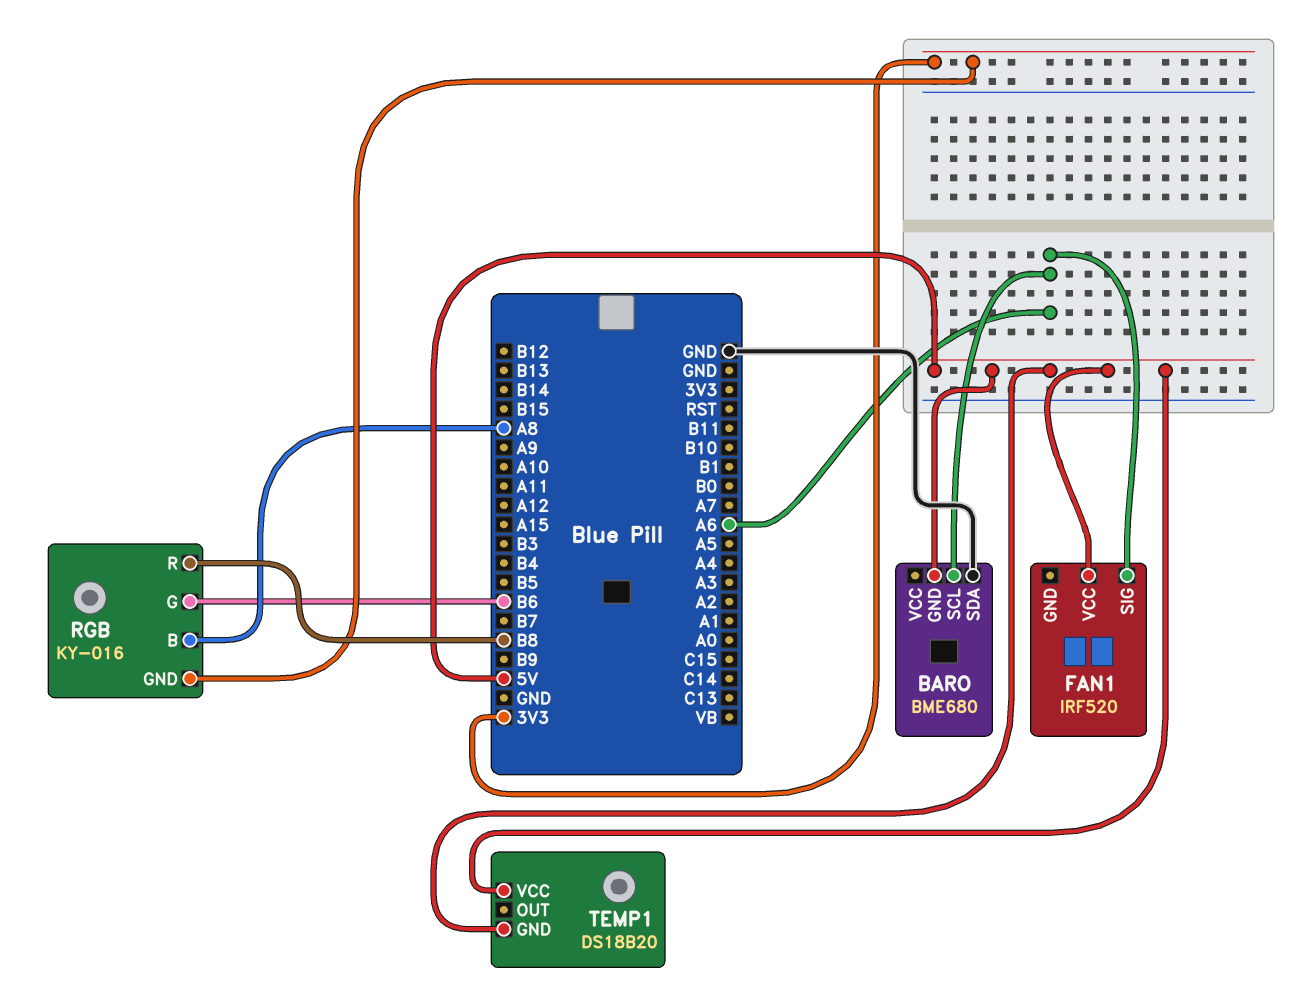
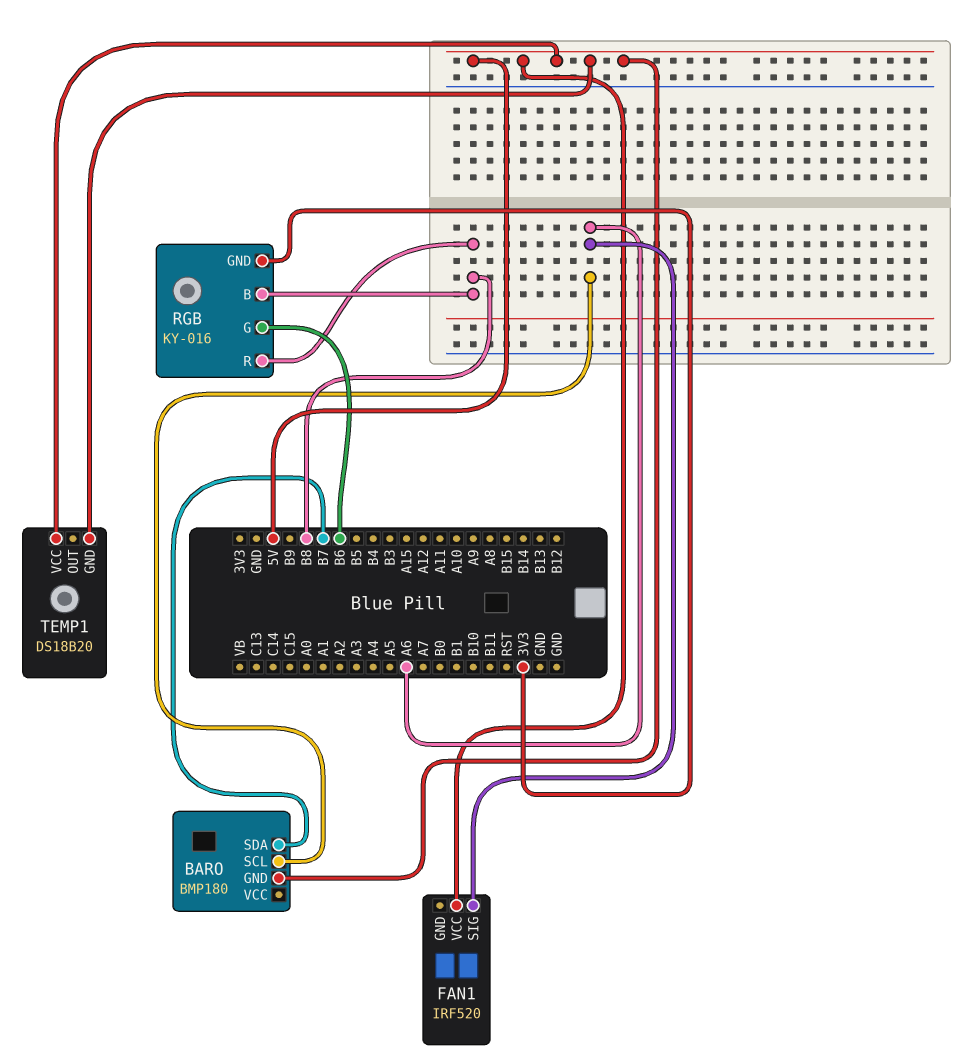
BARO: BME680 -> BMP180
BARO pin SDA: GND -> B7
RGB pin B: A8 -> B8

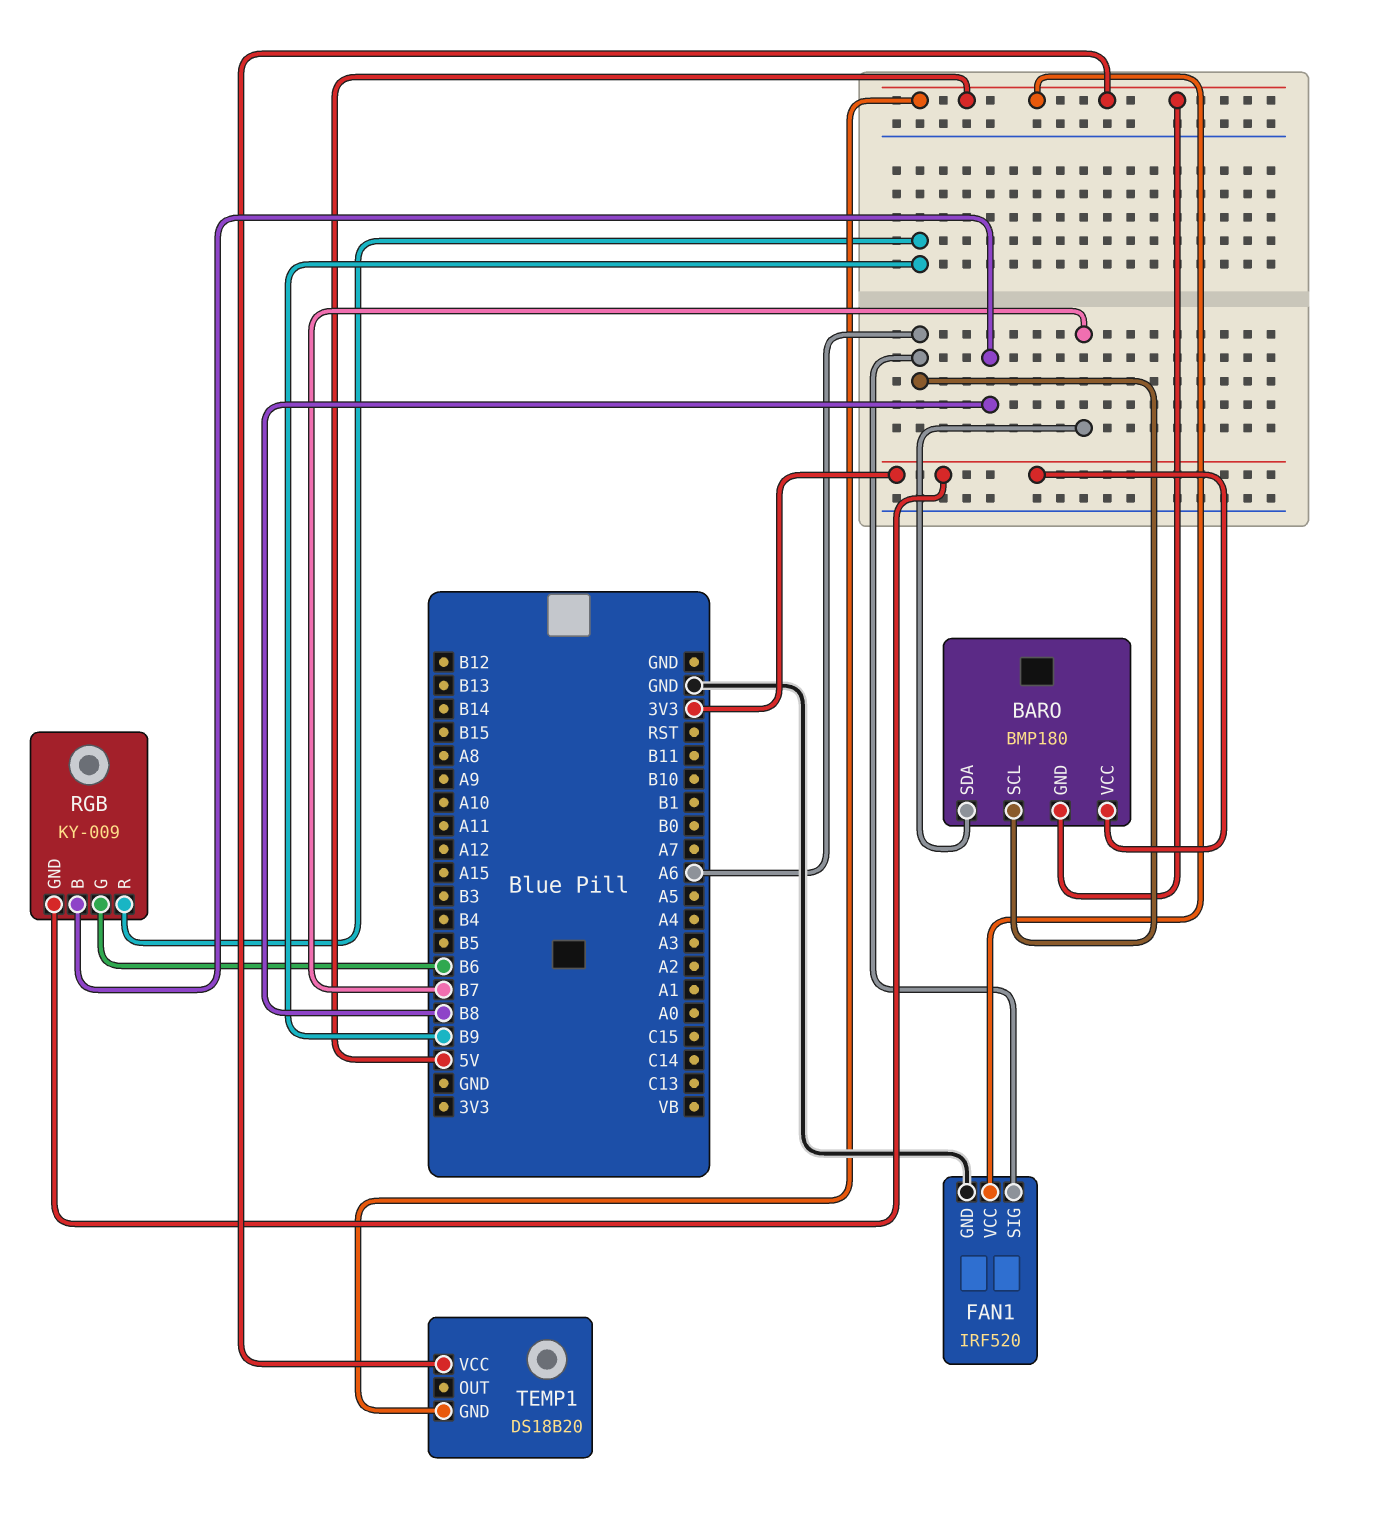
BARO pin VCC: none -> 3V3
FAN1 pin GND: none -> GND
RGB: KY-016 -> KY-009
RGB pin R: B8 -> B9

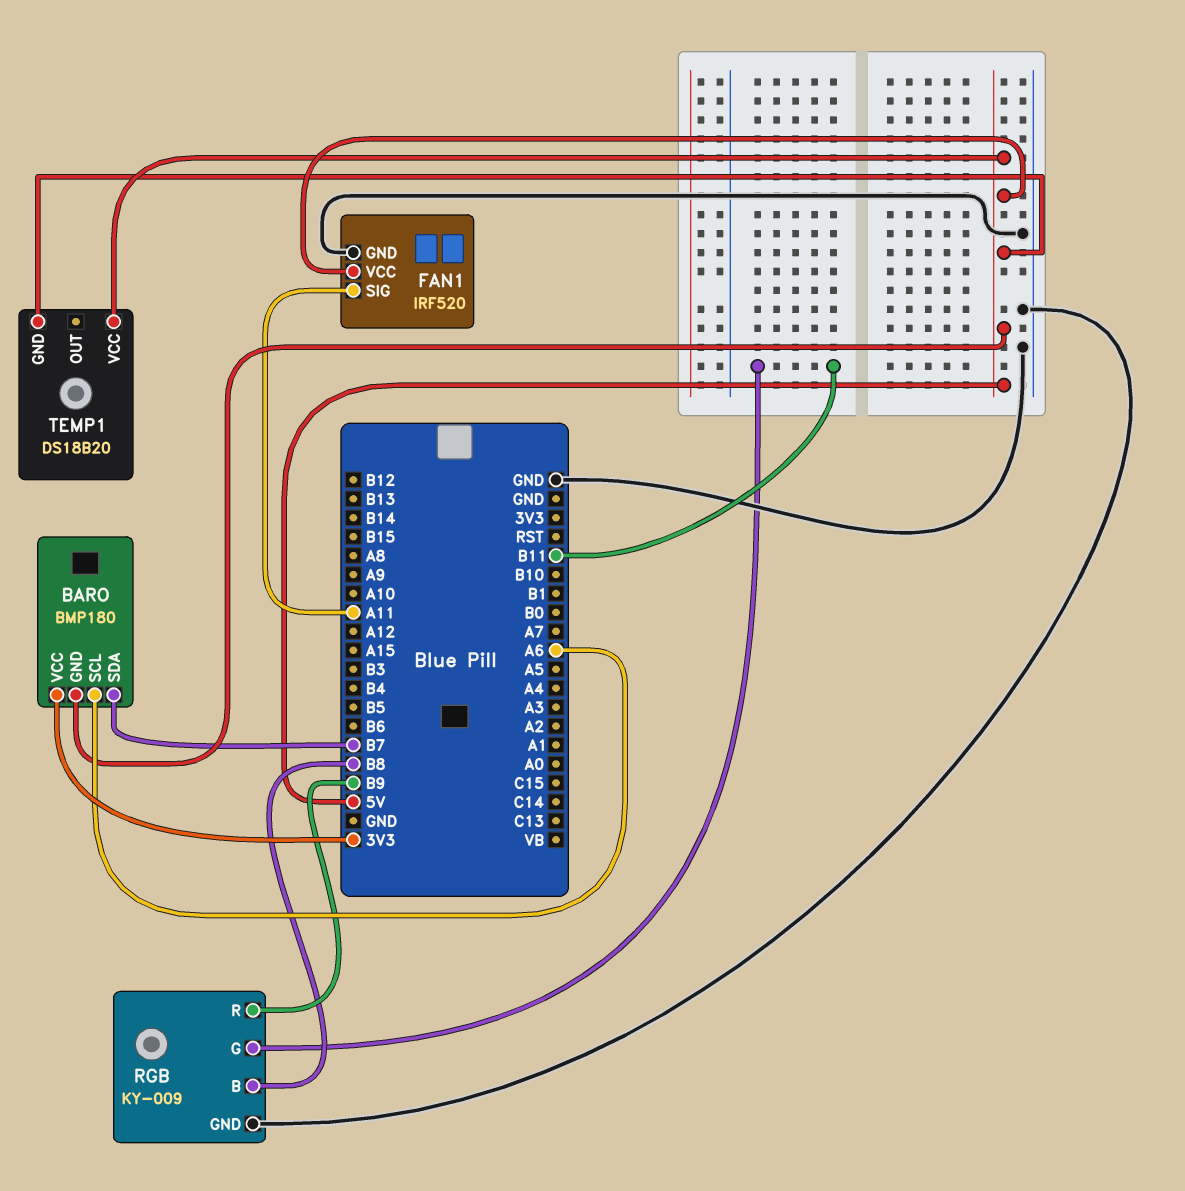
FAN1 pin SIG: A6 -> A11
RGB pin G: B6 -> B11
RGB pin GND: 3V3 -> GND

